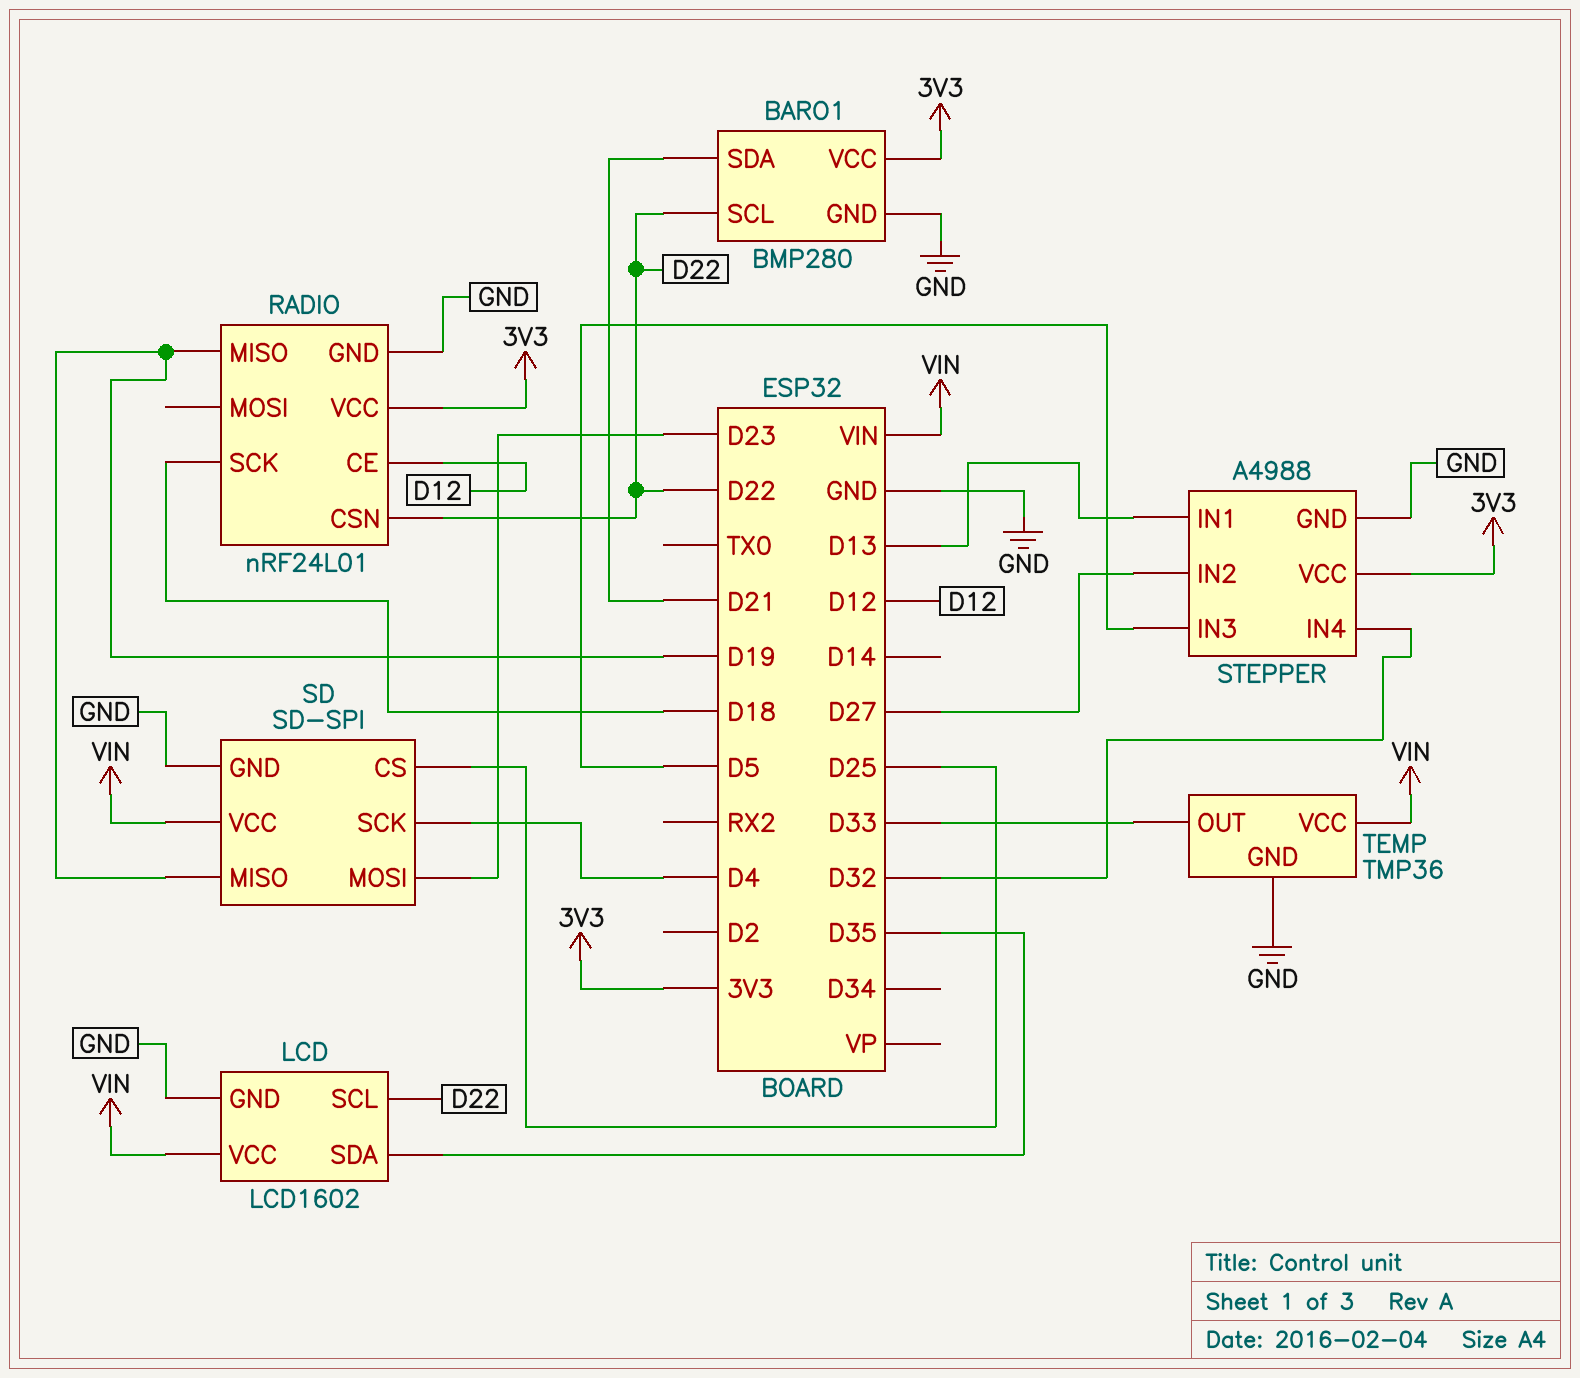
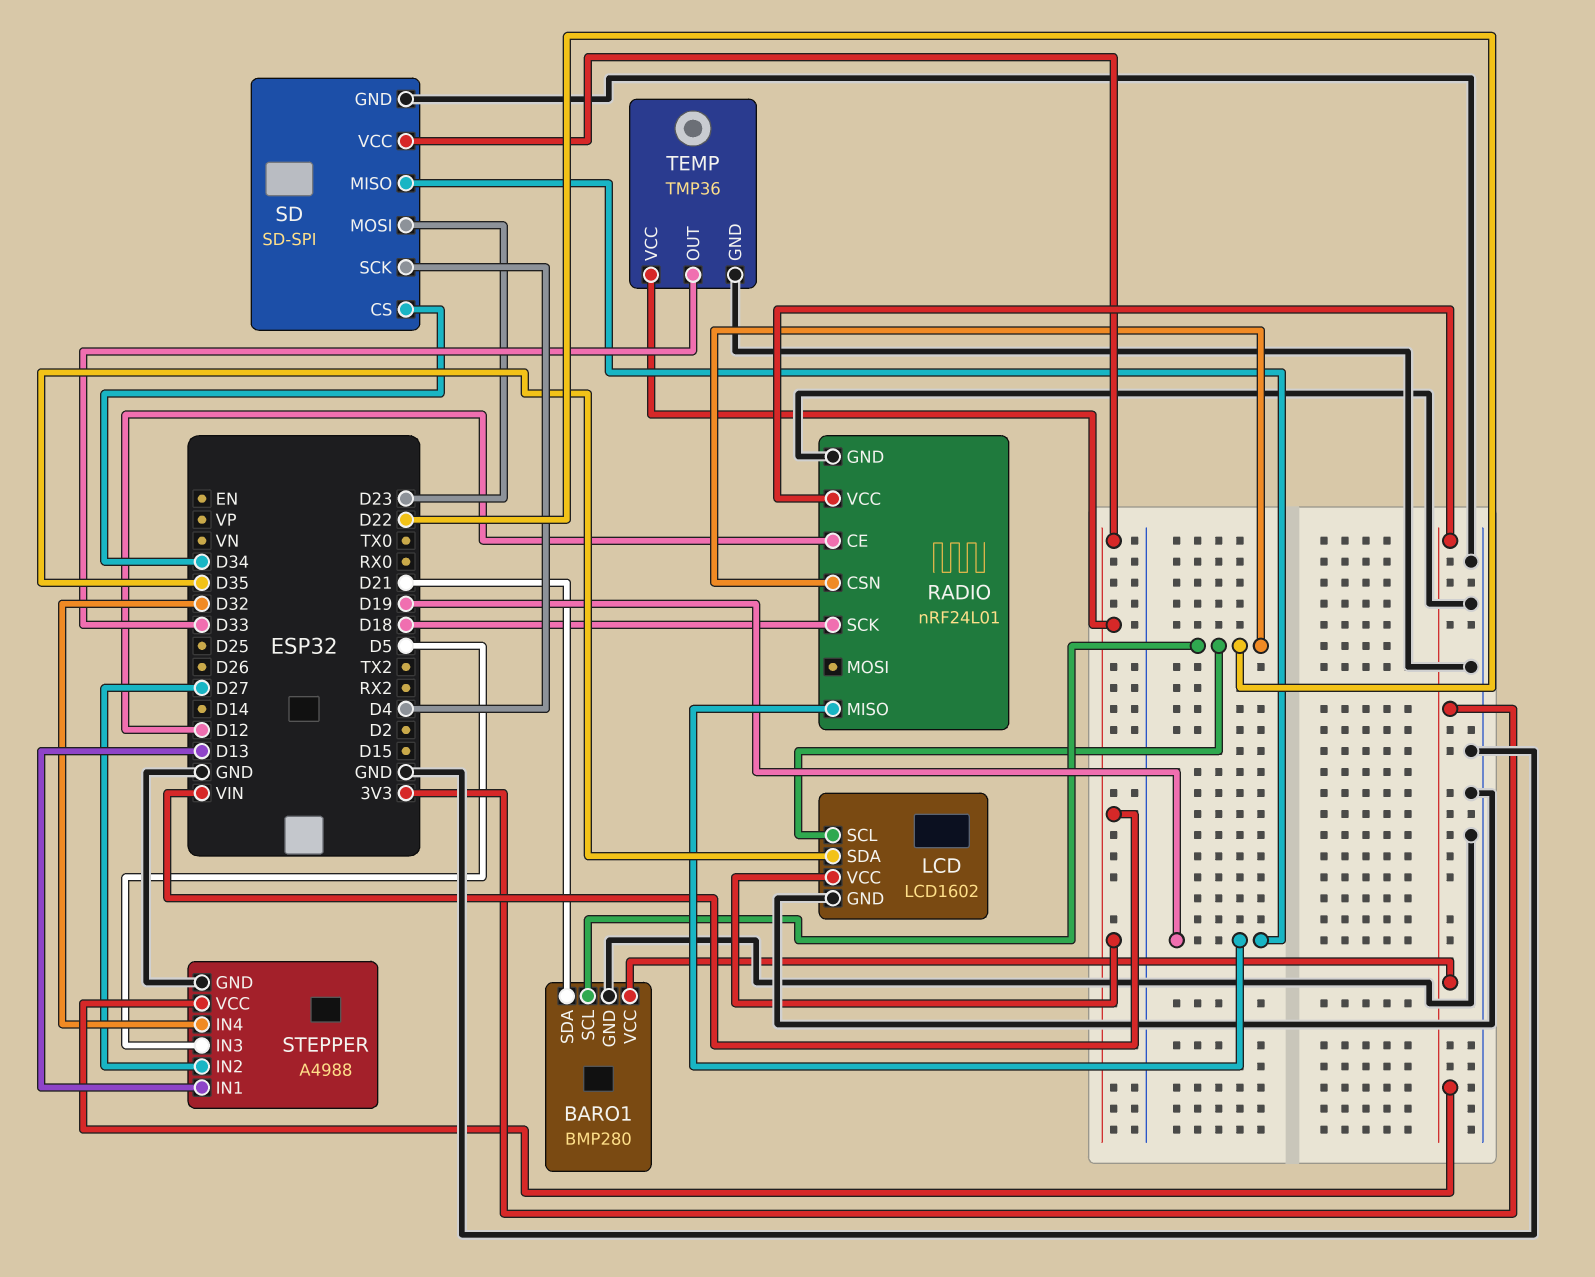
SD pin CS: D25 -> D34

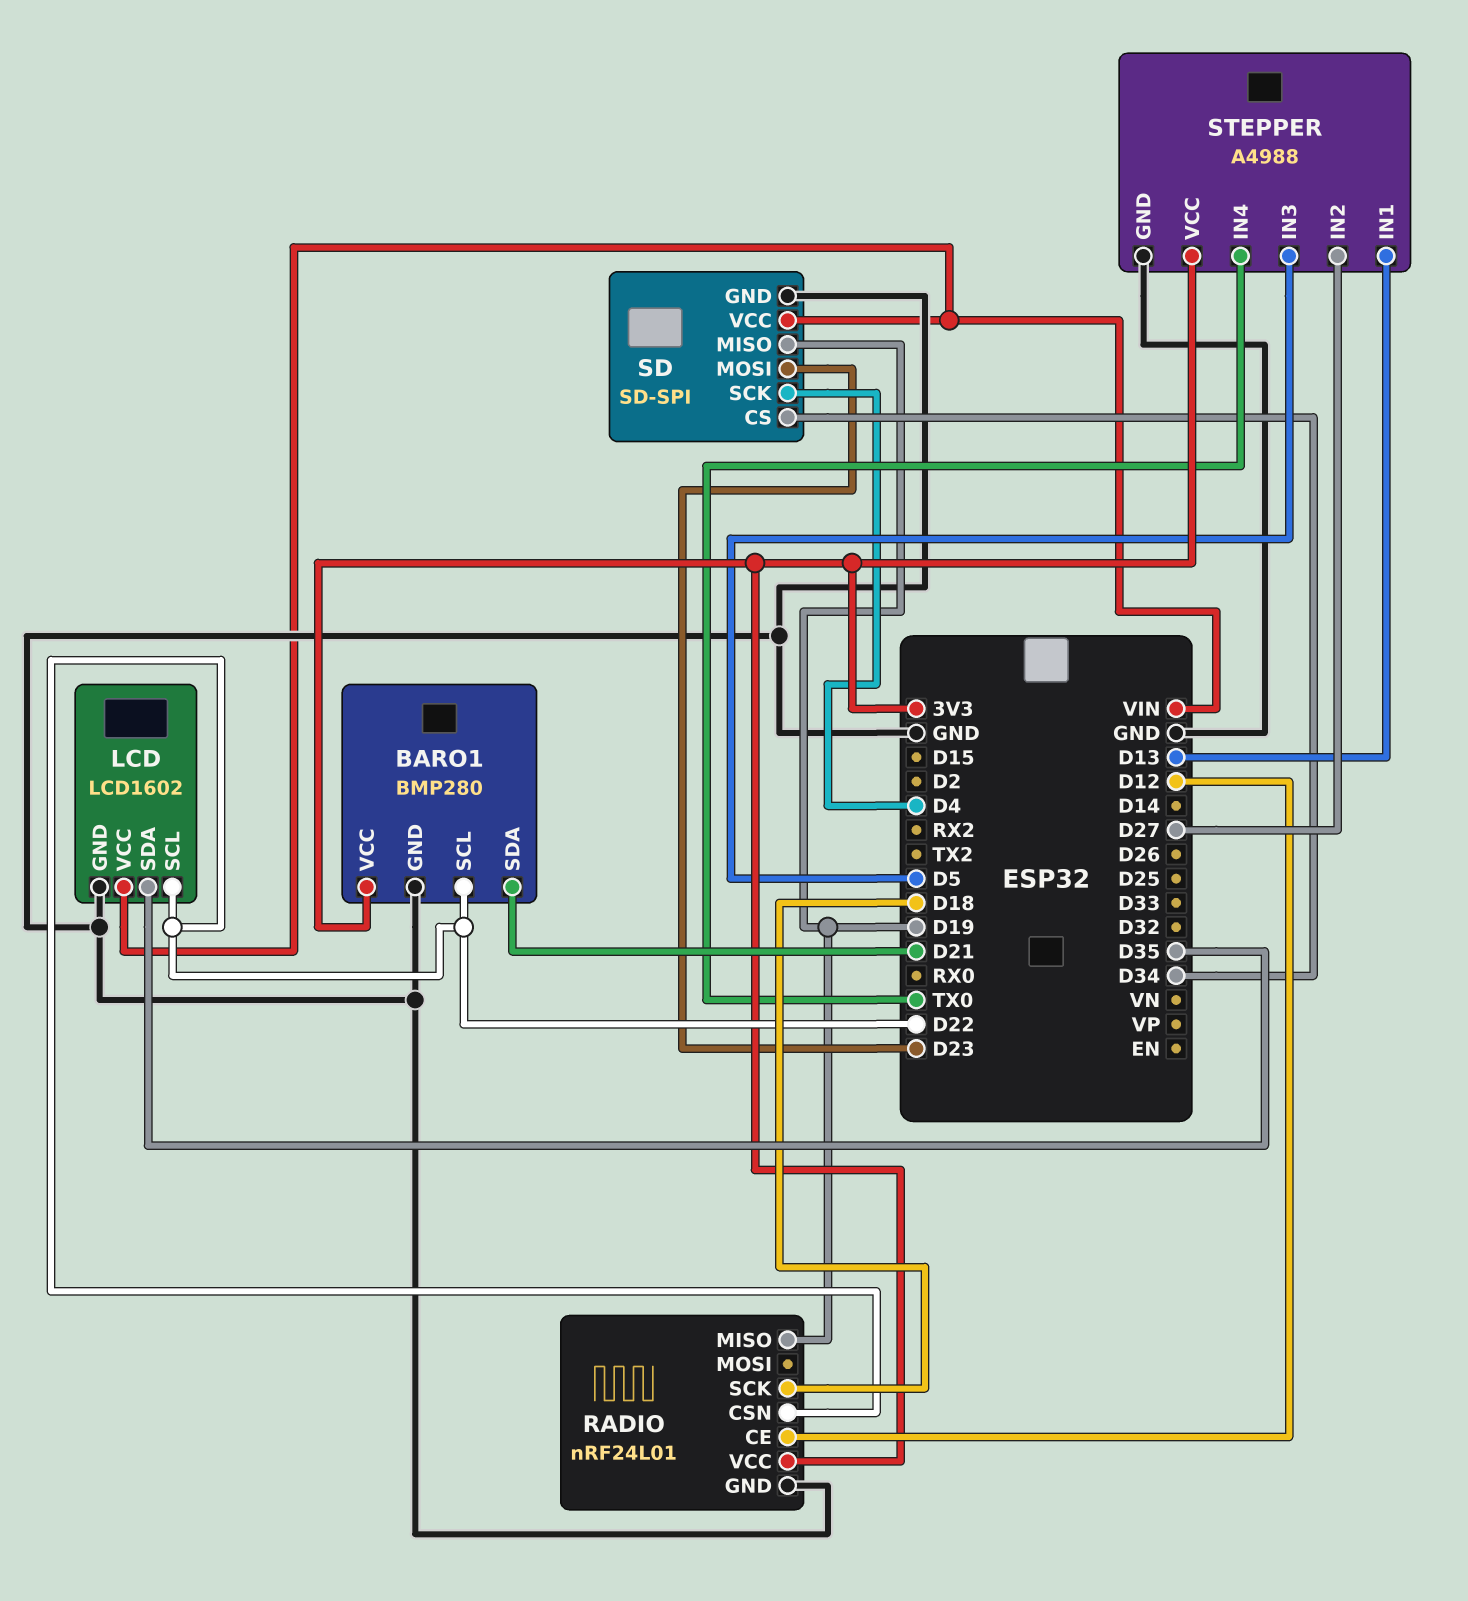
STEPPER pin IN4: D32 -> TX0
TEMP: TMP36 -> none
TEMP pin GND: GND -> none
TEMP pin OUT: D33 -> none
TEMP pin VCC: VIN -> none

